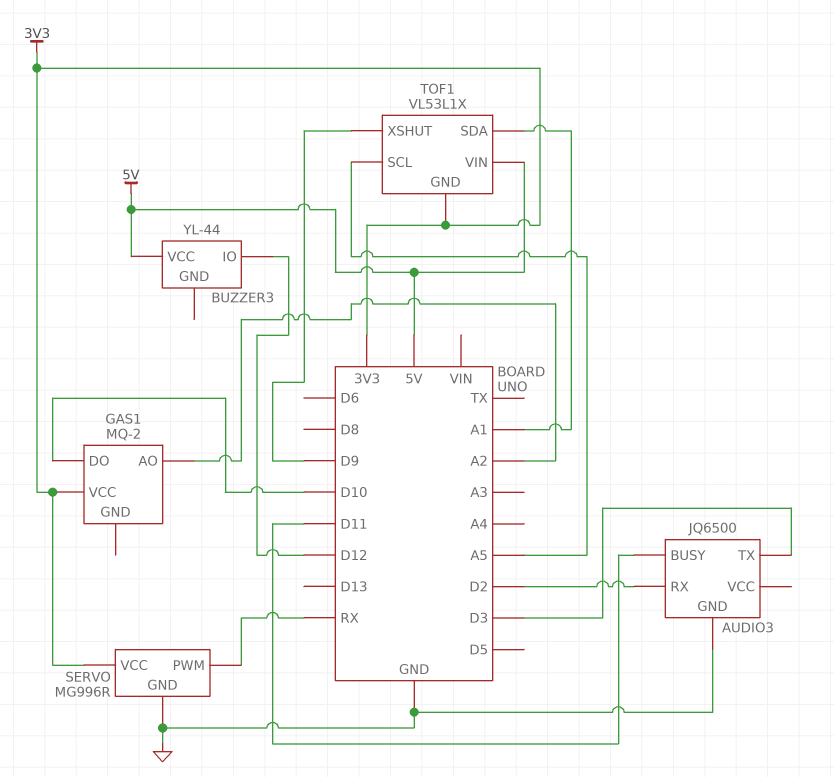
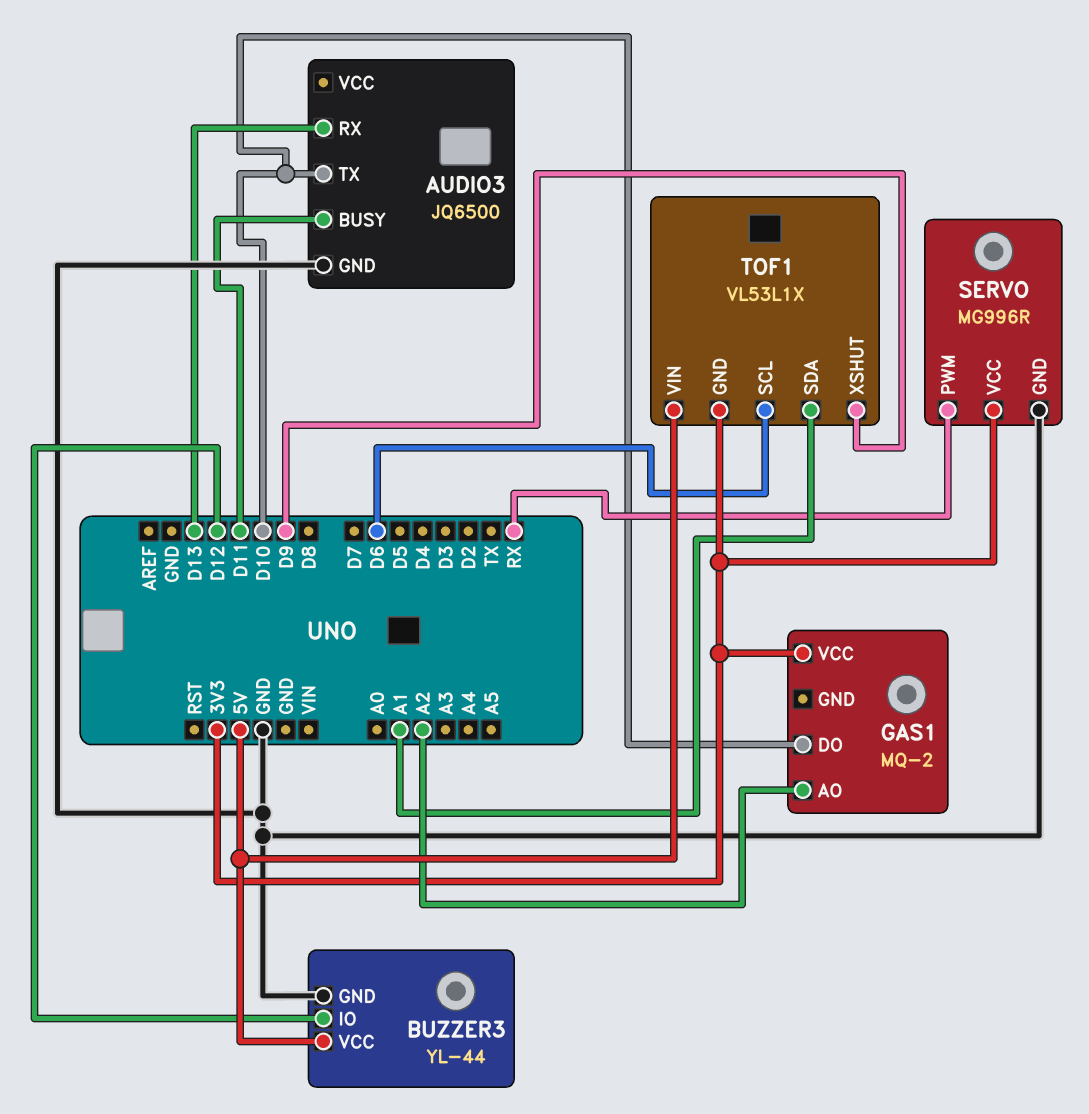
AUDIO3 pin RX: D2 -> D13
AUDIO3 pin TX: D3 -> D10
BUZZER3 pin GND: none -> GND
TOF1 pin SCL: A5 -> D6

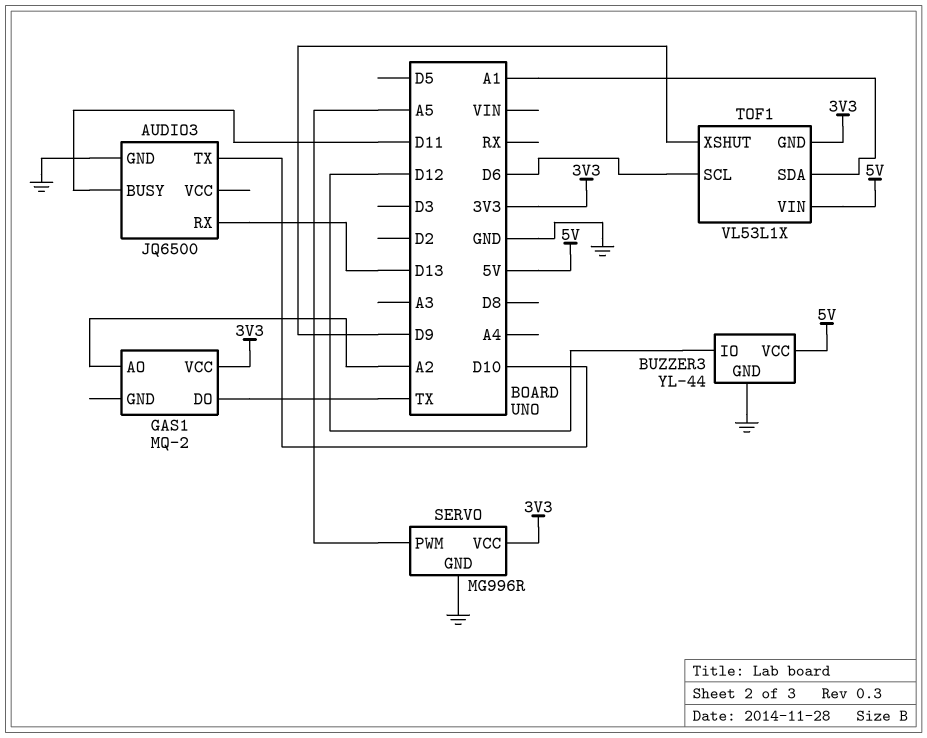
GAS1 pin DO: D10 -> TX
SERVO pin PWM: RX -> A5

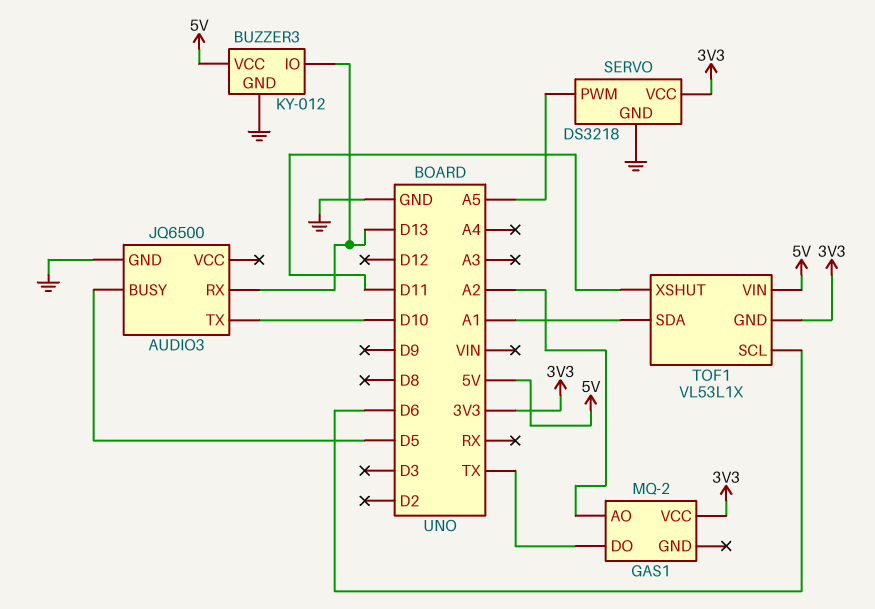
AUDIO3 pin BUSY: D11 -> D5
BUZZER3: YL-44 -> KY-012
BUZZER3 pin IO: D12 -> D13
SERVO: MG996R -> DS3218
TOF1 pin XSHUT: D9 -> D11

